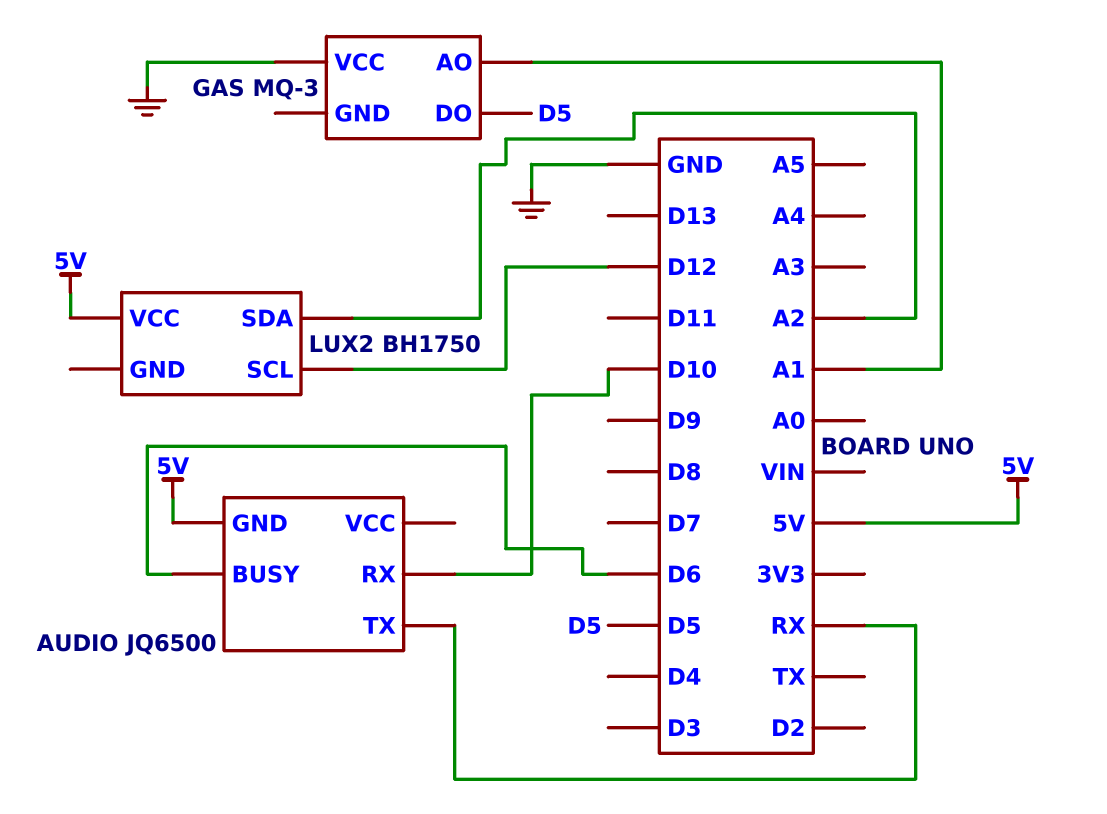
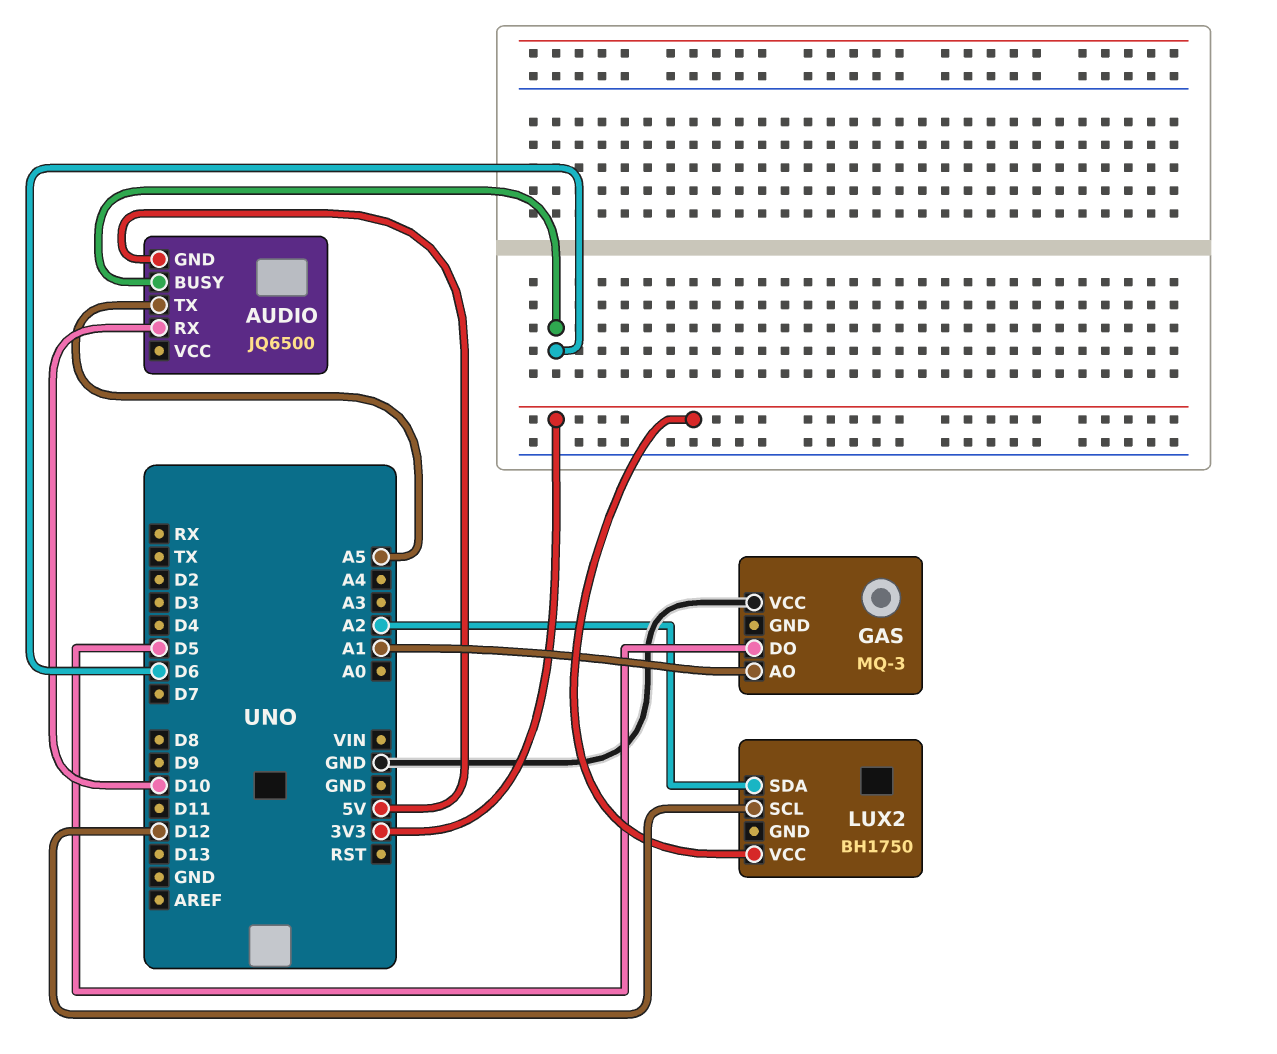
AUDIO pin TX: RX -> A5
LUX2 pin VCC: 5V -> 3V3

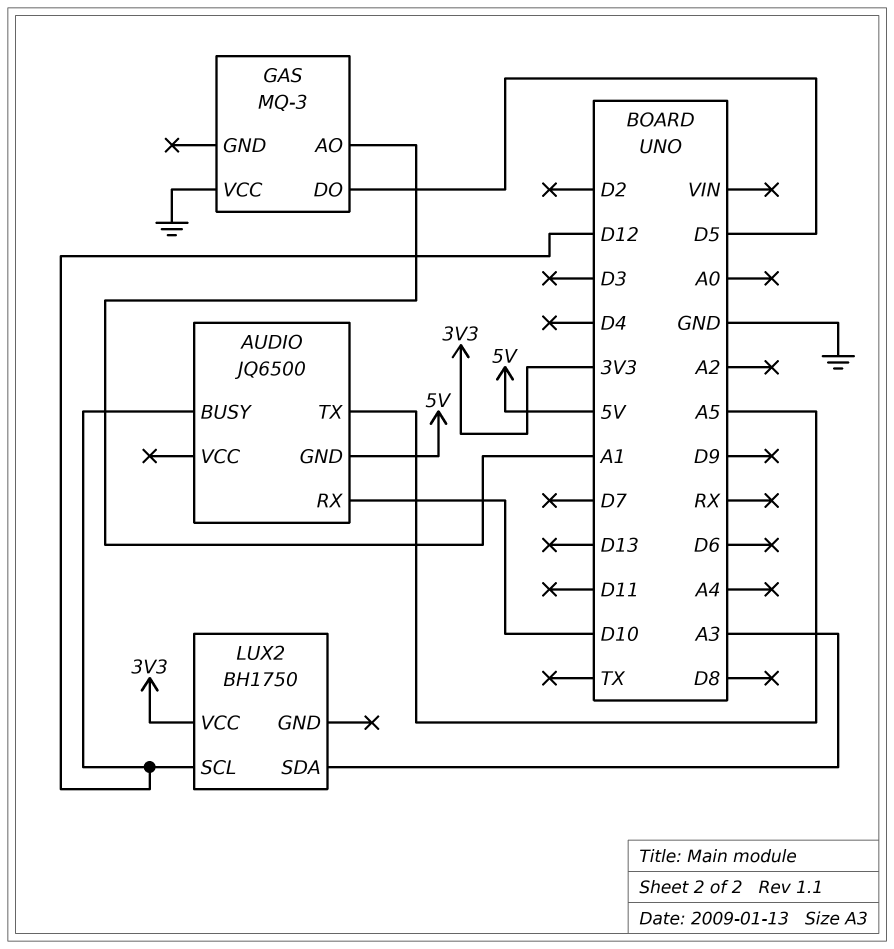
AUDIO pin BUSY: D6 -> D12
LUX2 pin SDA: A2 -> A3

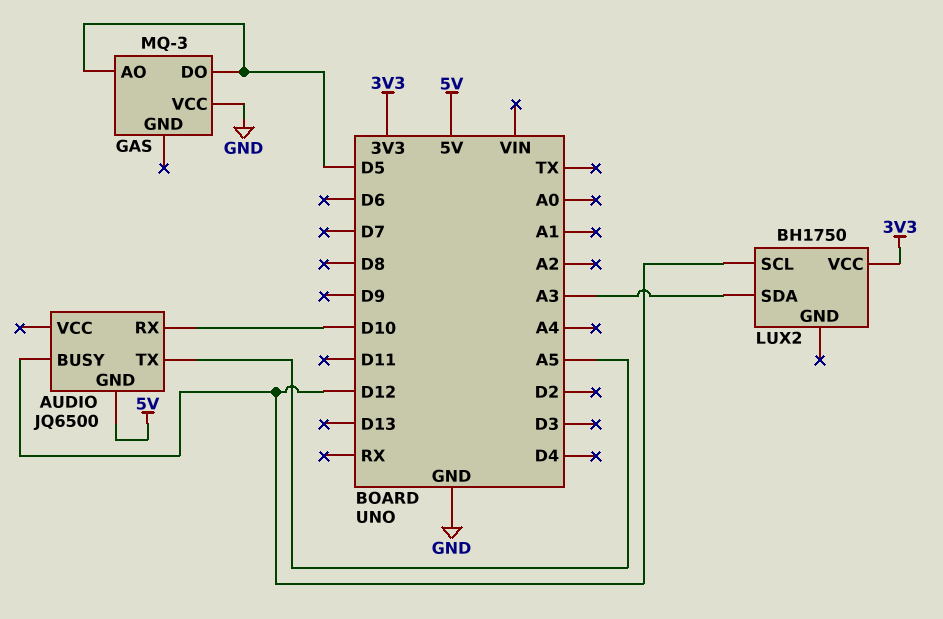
GAS pin AO: A1 -> D5

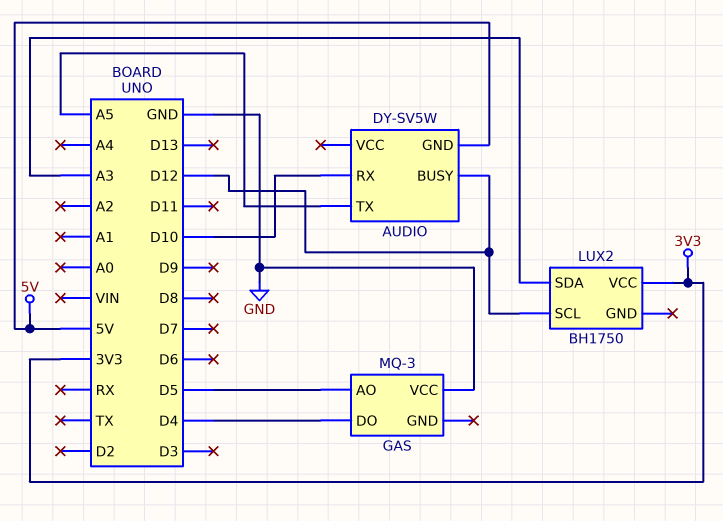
AUDIO: JQ6500 -> DY-SV5W
GAS pin DO: D5 -> D4

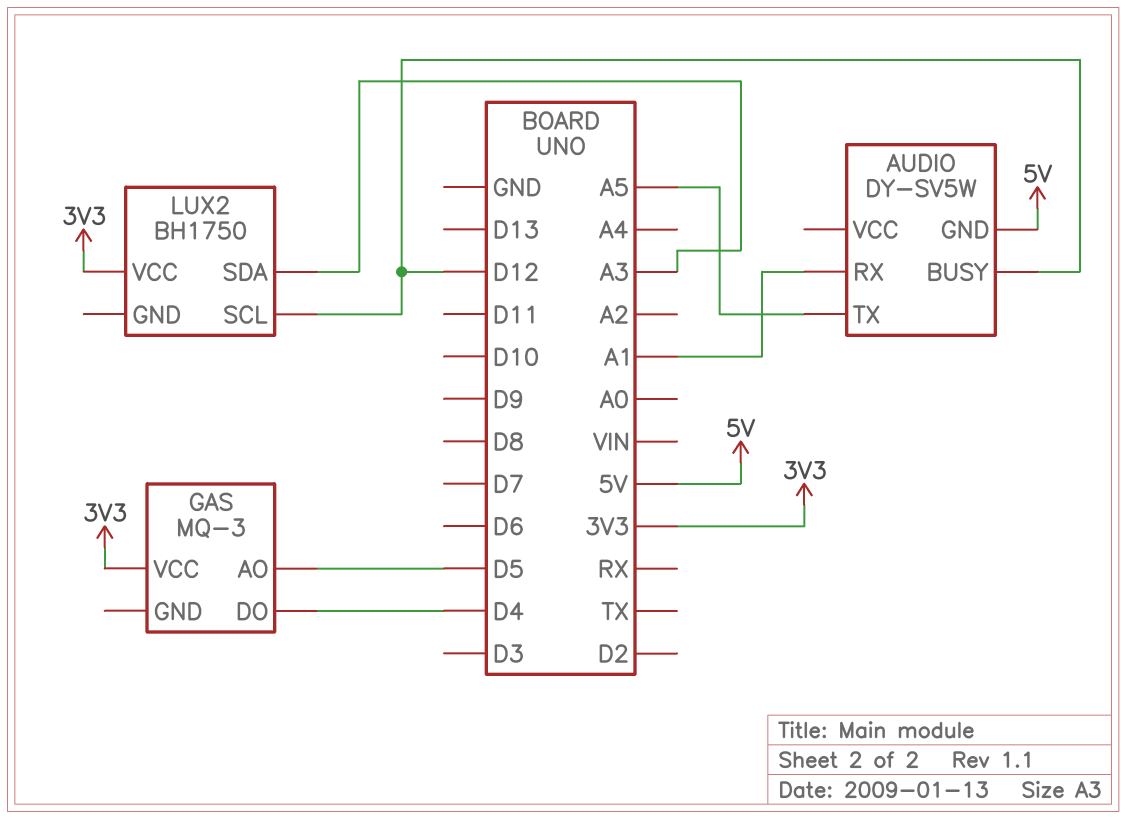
AUDIO pin RX: D10 -> A1
GAS pin VCC: GND -> 3V3

